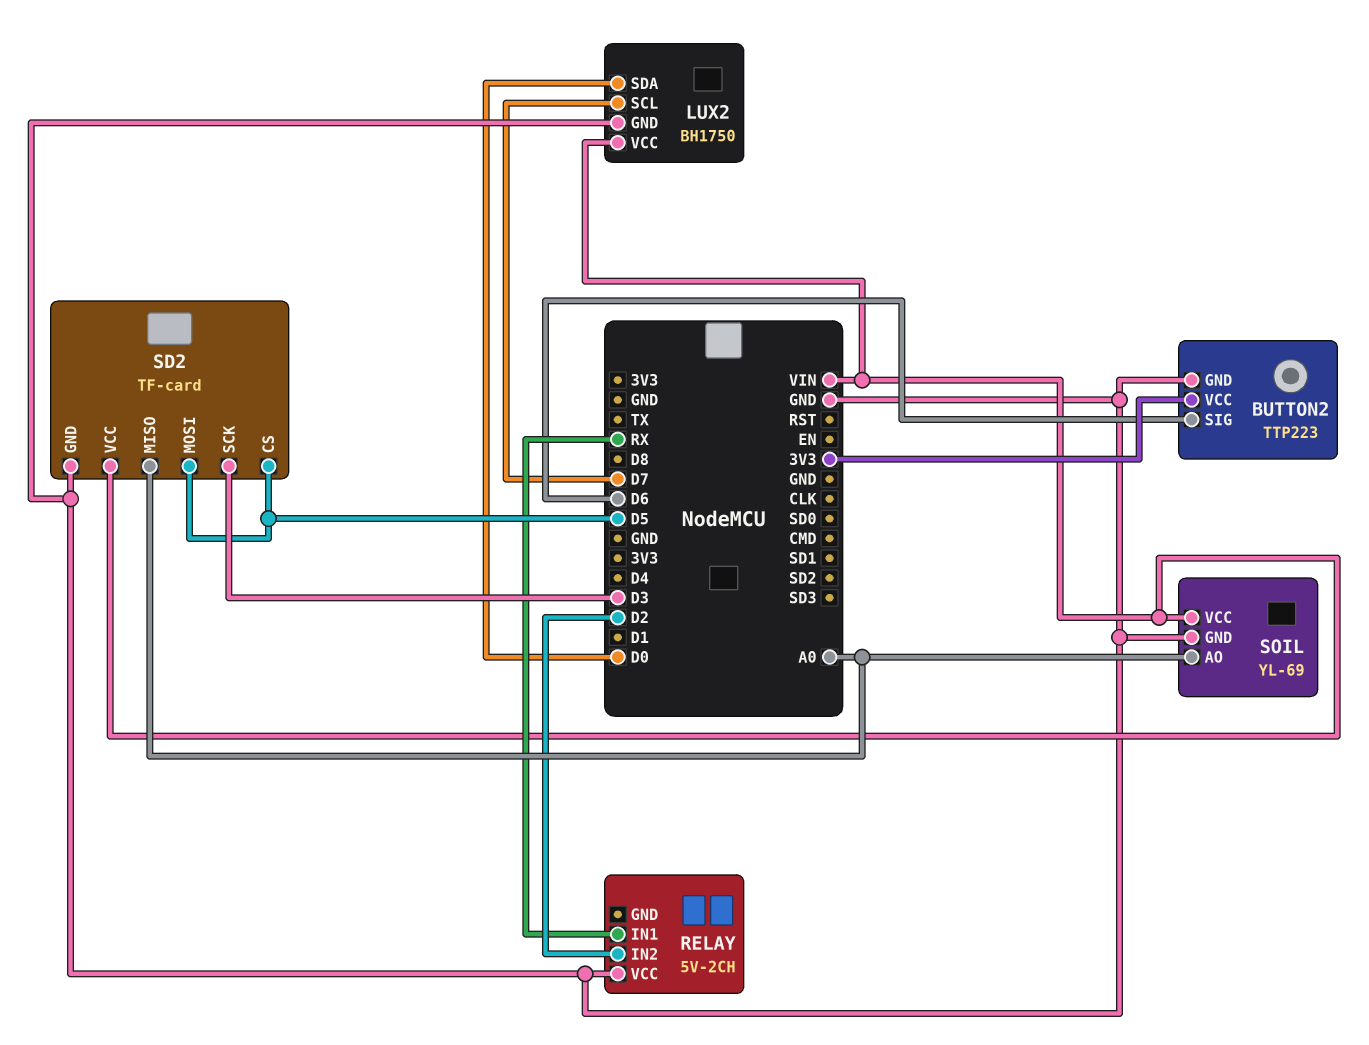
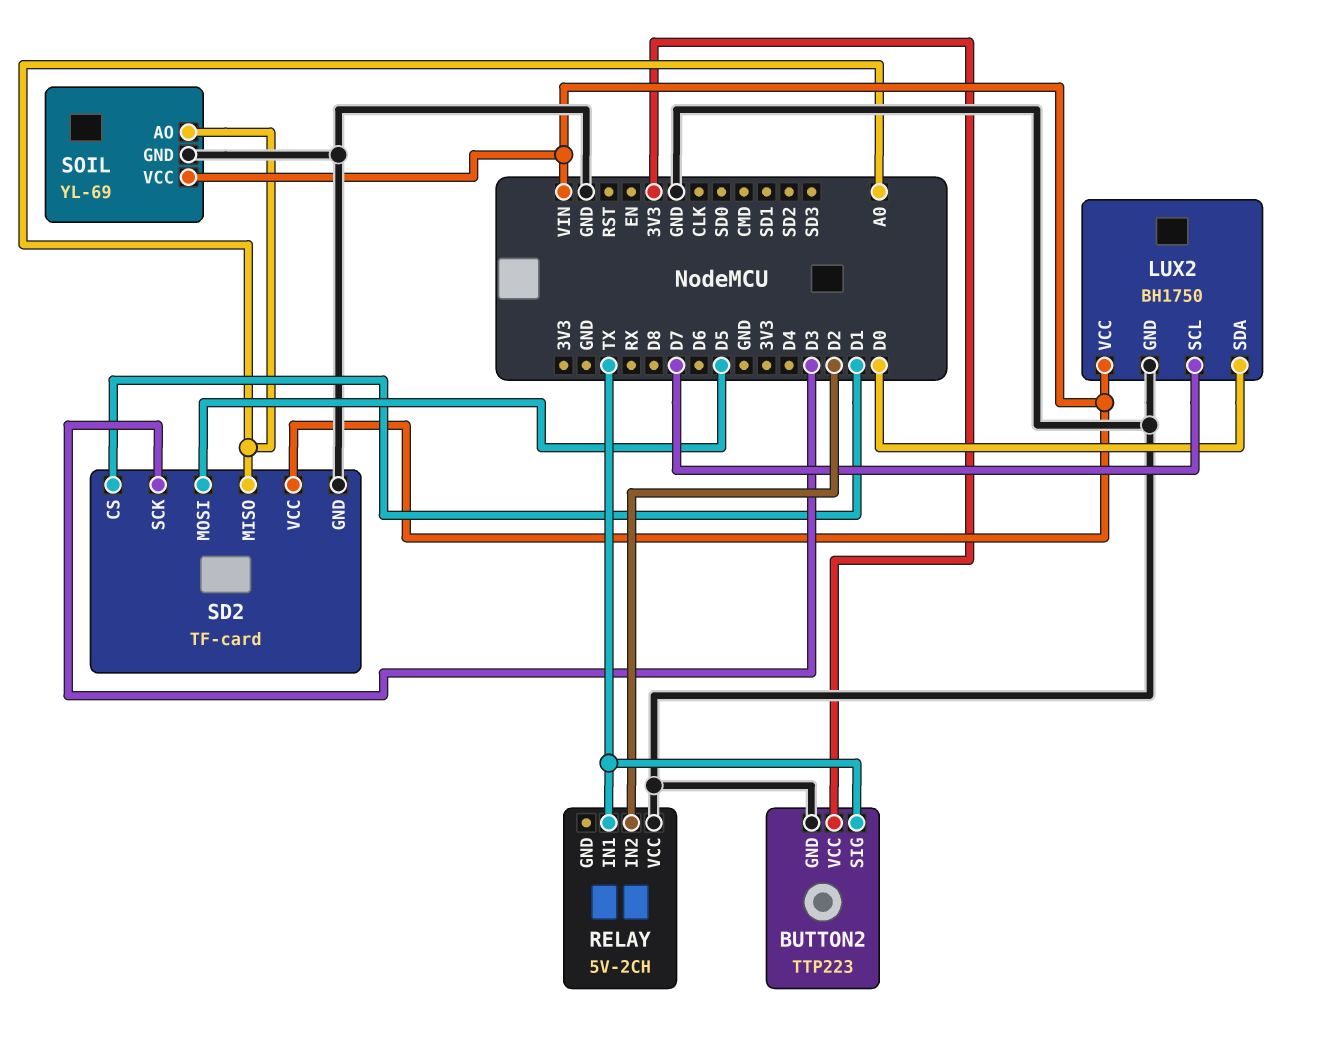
BUTTON2 pin SIG: D6 -> TX
RELAY pin IN1: RX -> TX
SD2 pin CS: D5 -> D1

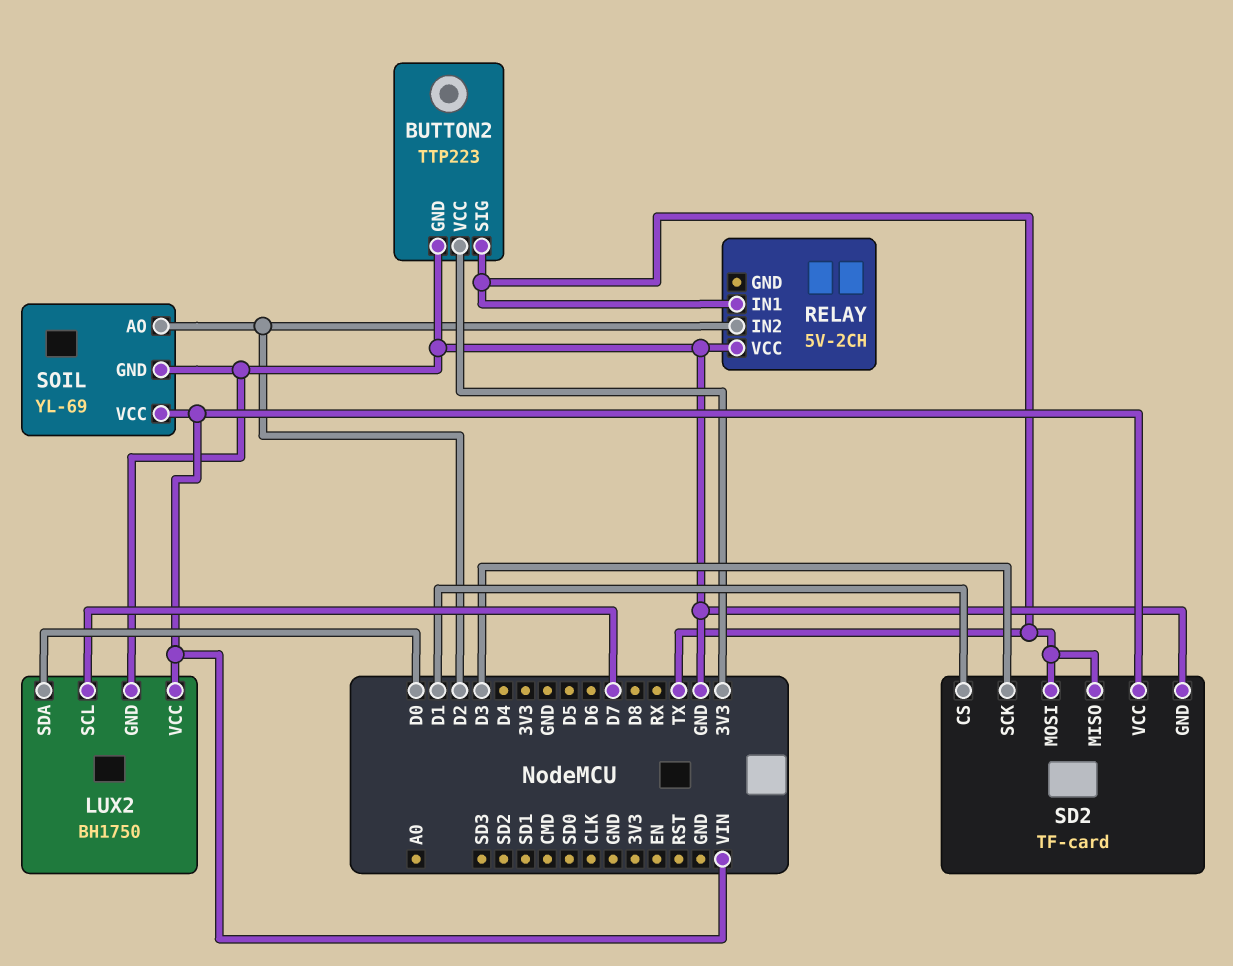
SD2 pin MISO: A0 -> TX
SD2 pin MOSI: D5 -> TX
SOIL pin AO: A0 -> D2

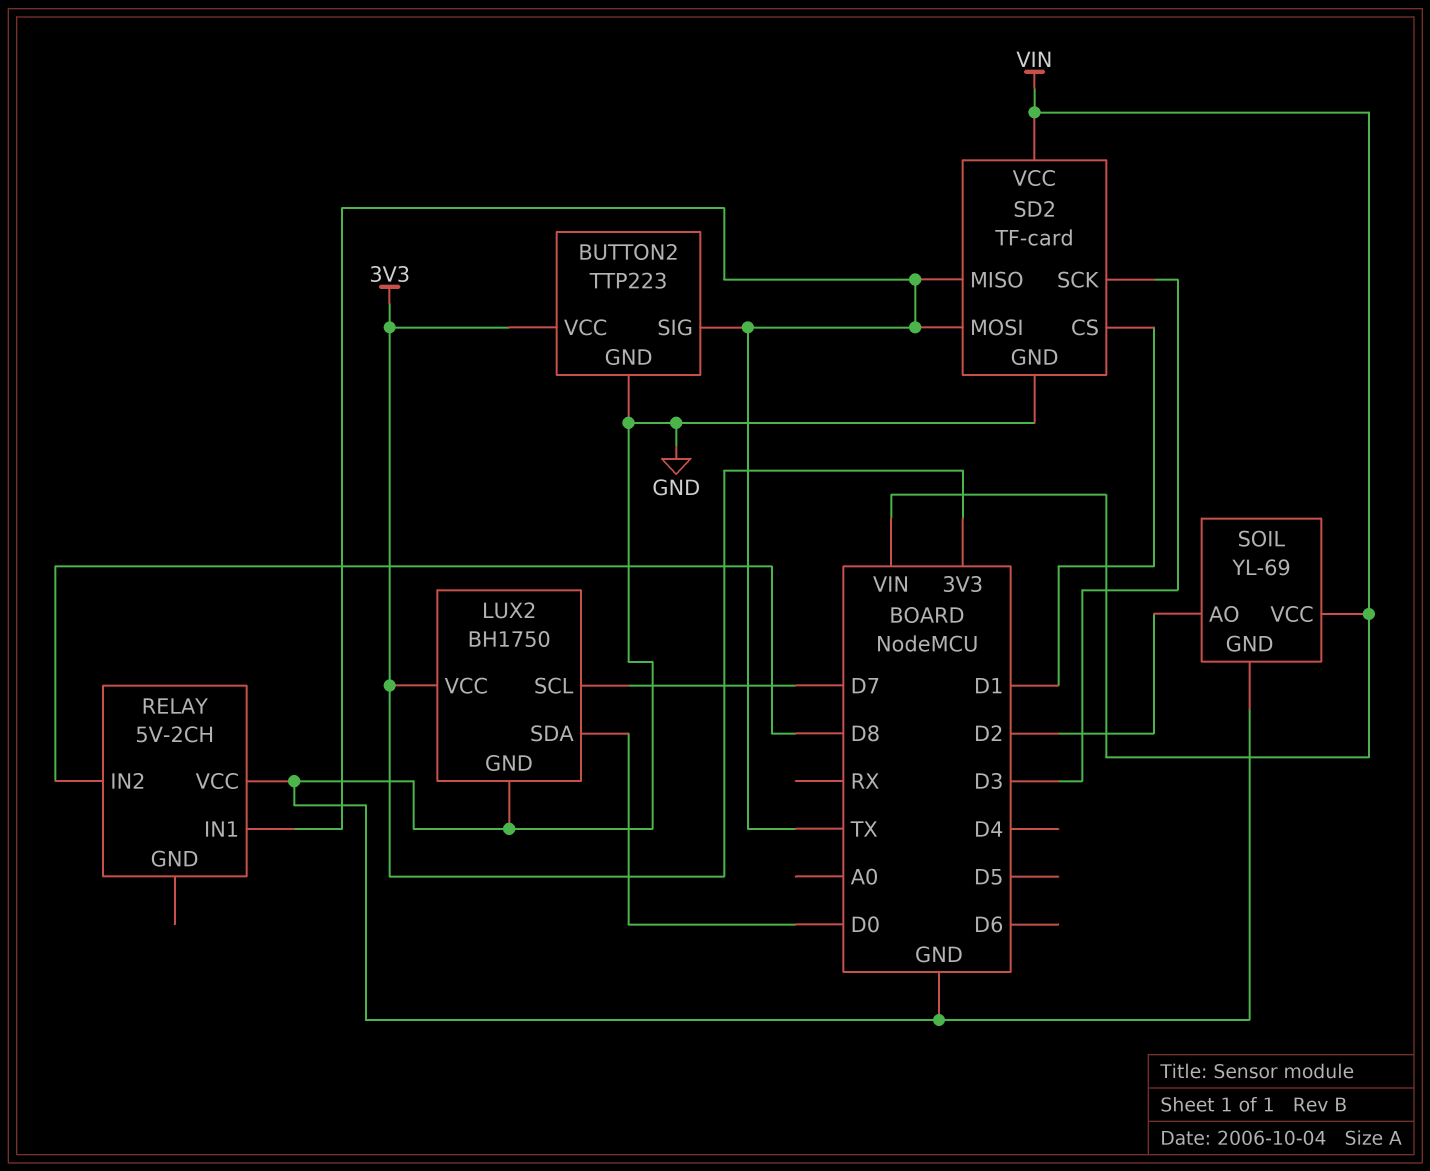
LUX2 pin VCC: VIN -> 3V3
RELAY pin IN2: D2 -> D8

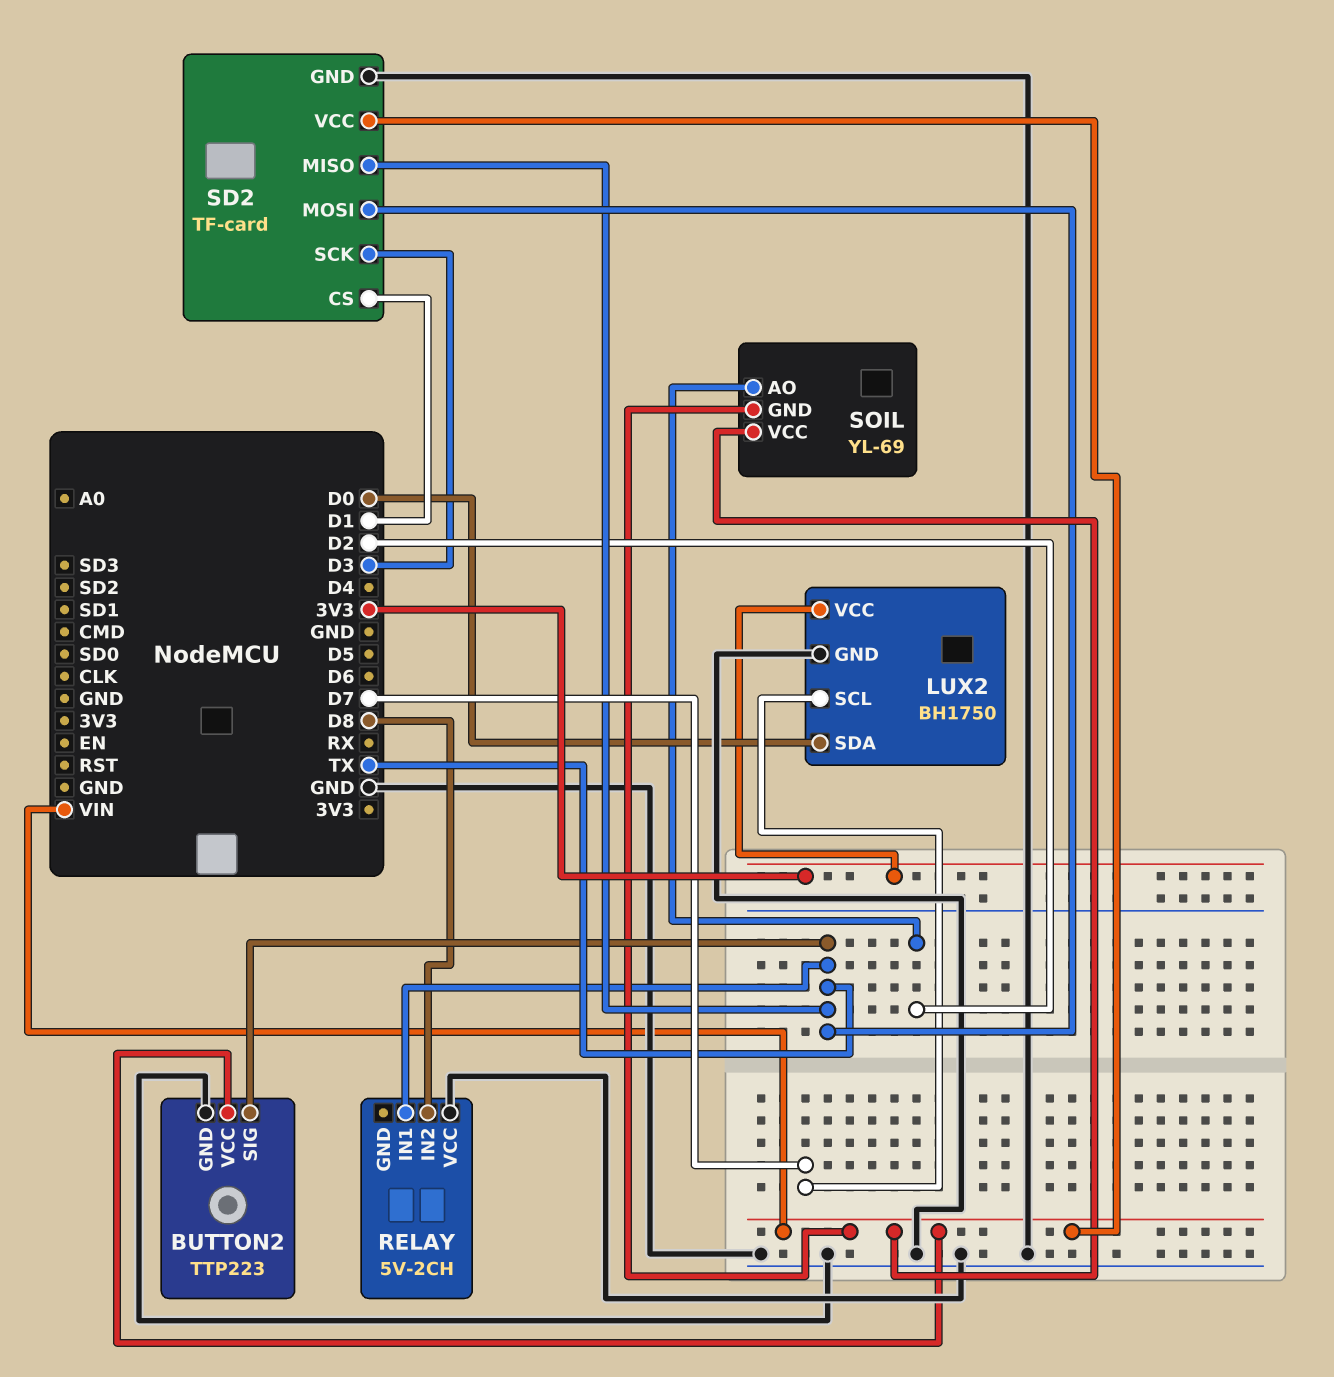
BUTTON2 pin VCC: 3V3 -> VIN
SOIL pin GND: GND -> VIN

